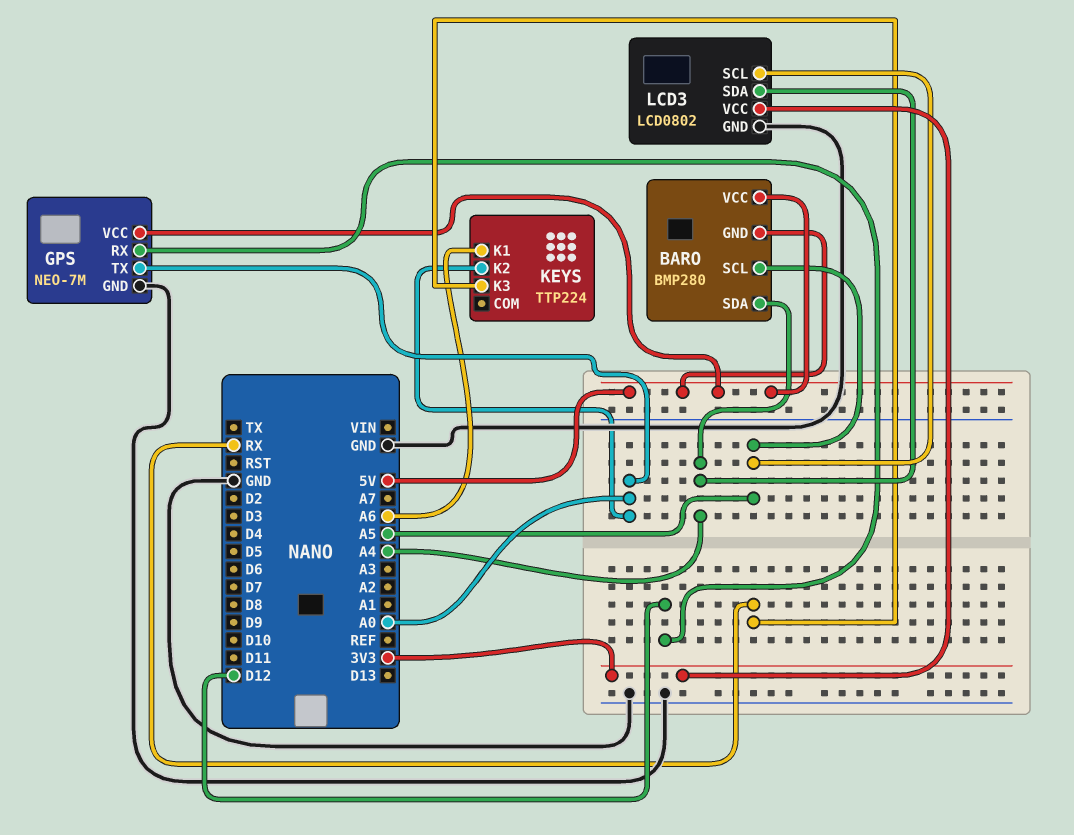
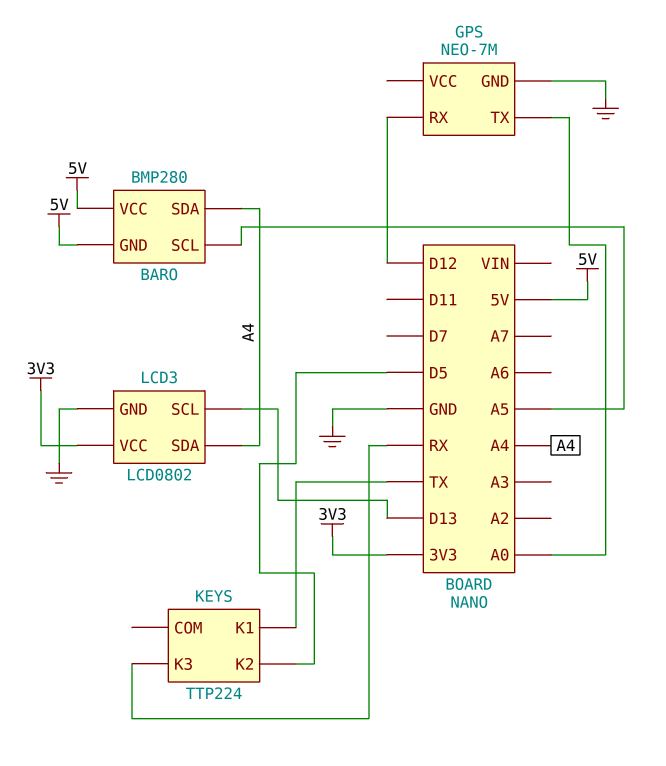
GPS pin VCC: 5V -> none
KEYS pin K1: A6 -> TX
KEYS pin K2: A0 -> D5
LCD3 pin SCL: A5 -> D13

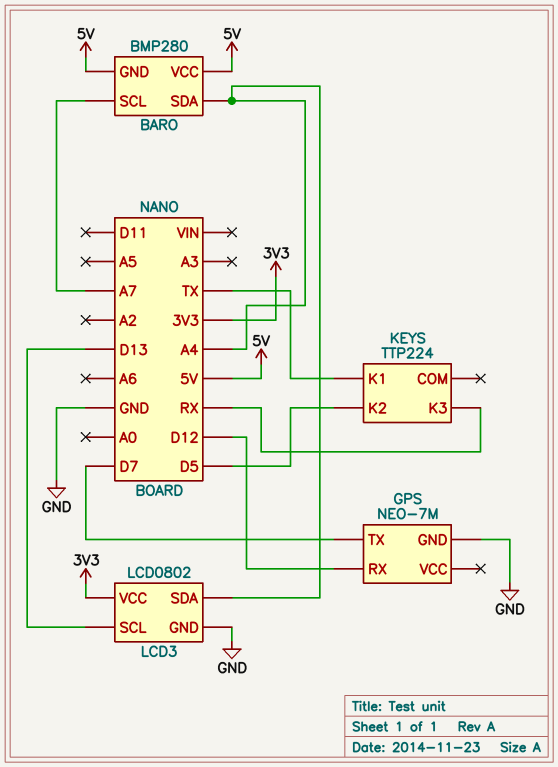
BARO pin SCL: A5 -> A7
GPS pin TX: A0 -> D7

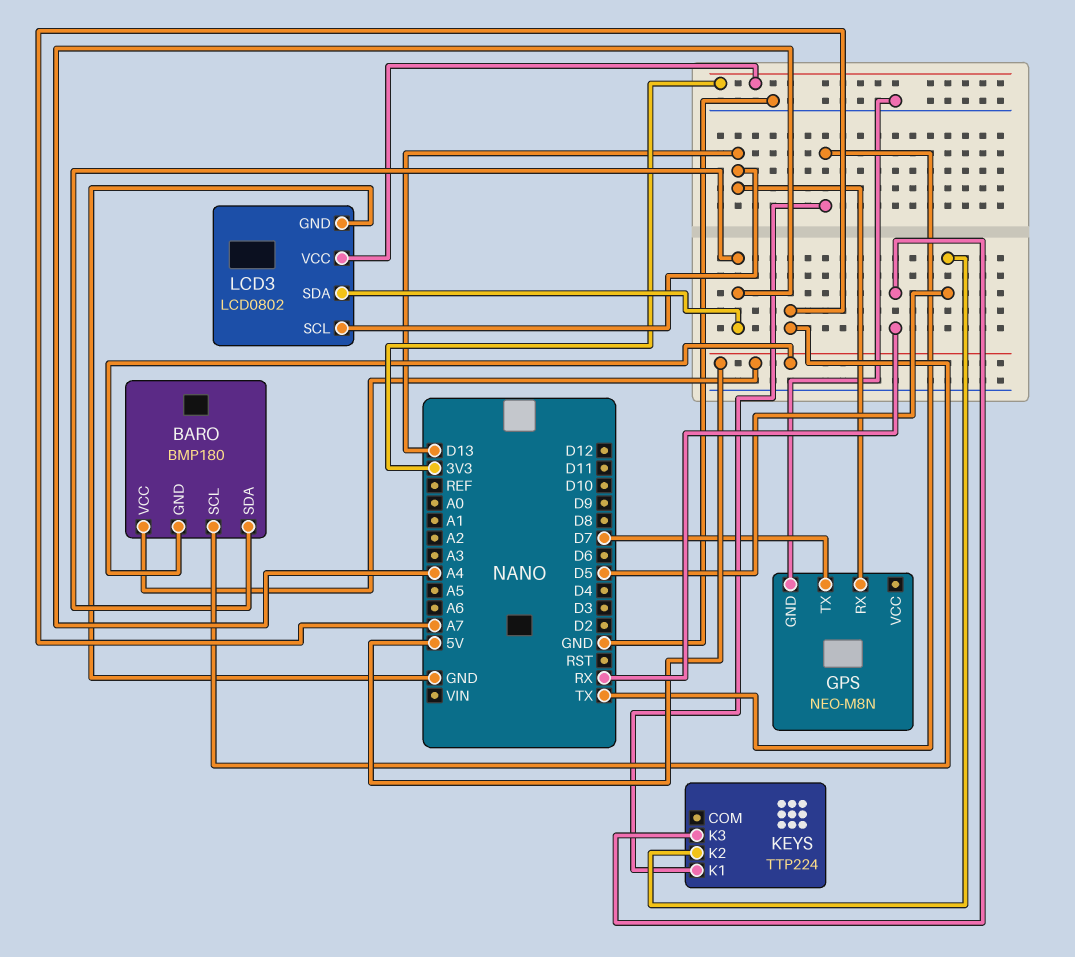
BARO: BMP280 -> BMP180
GPS: NEO-7M -> NEO-M8N
GPS pin RX: D12 -> D13

